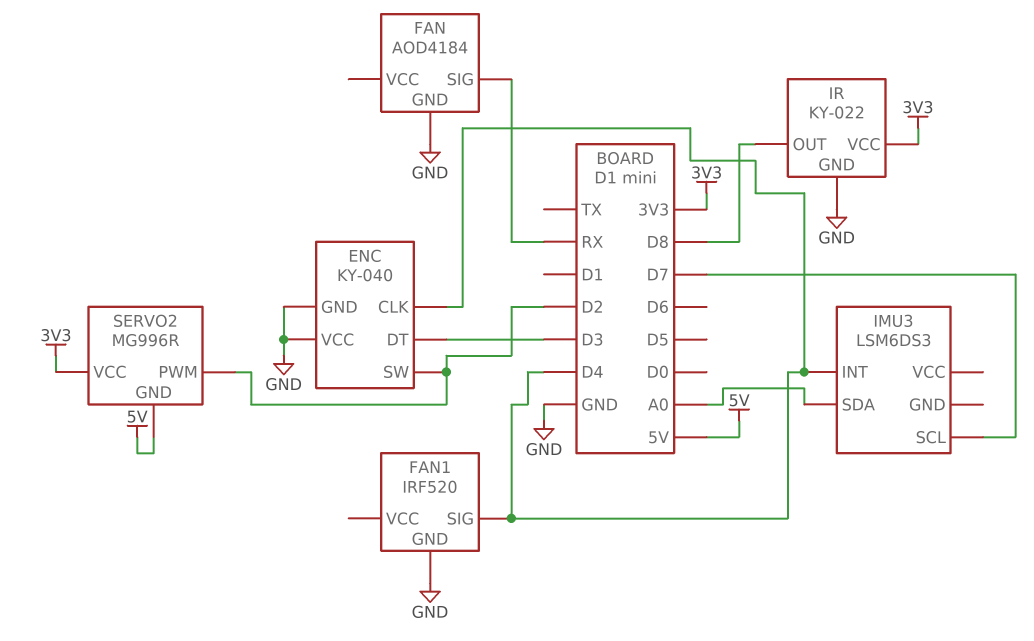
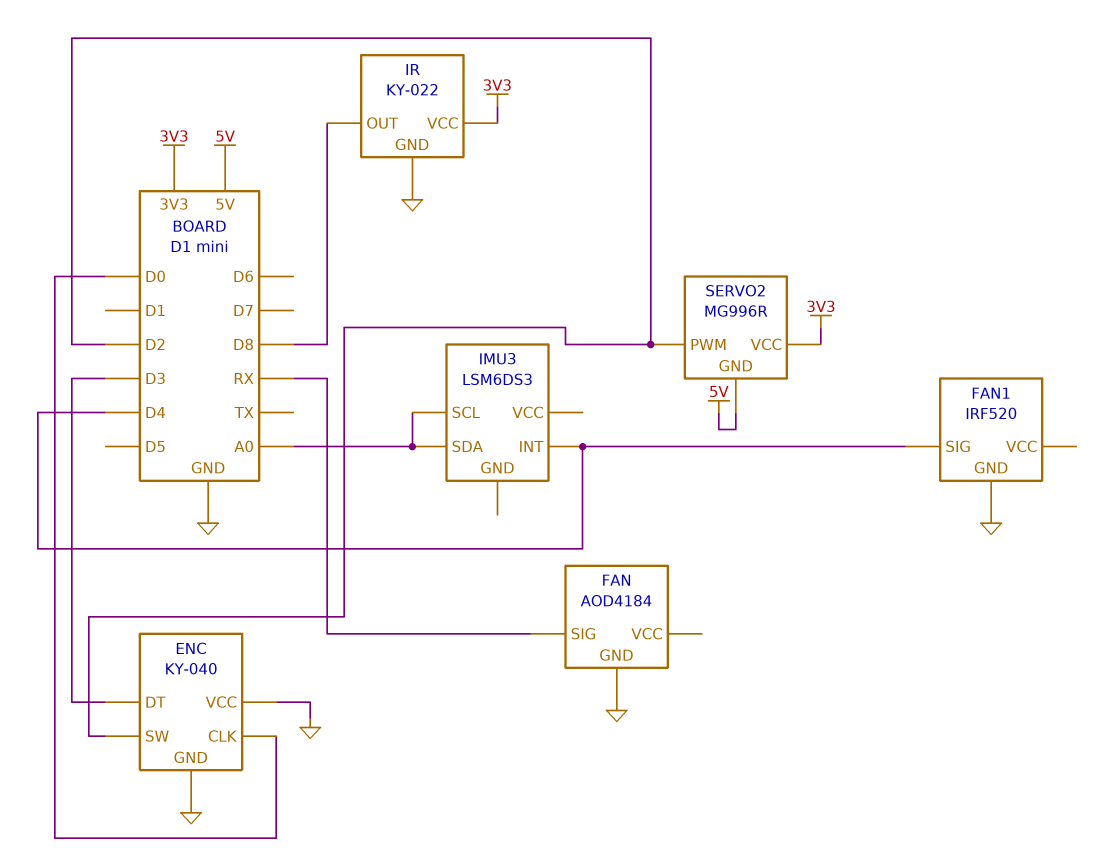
ENC pin CLK: D4 -> D0
IMU3 pin SCL: D7 -> A0

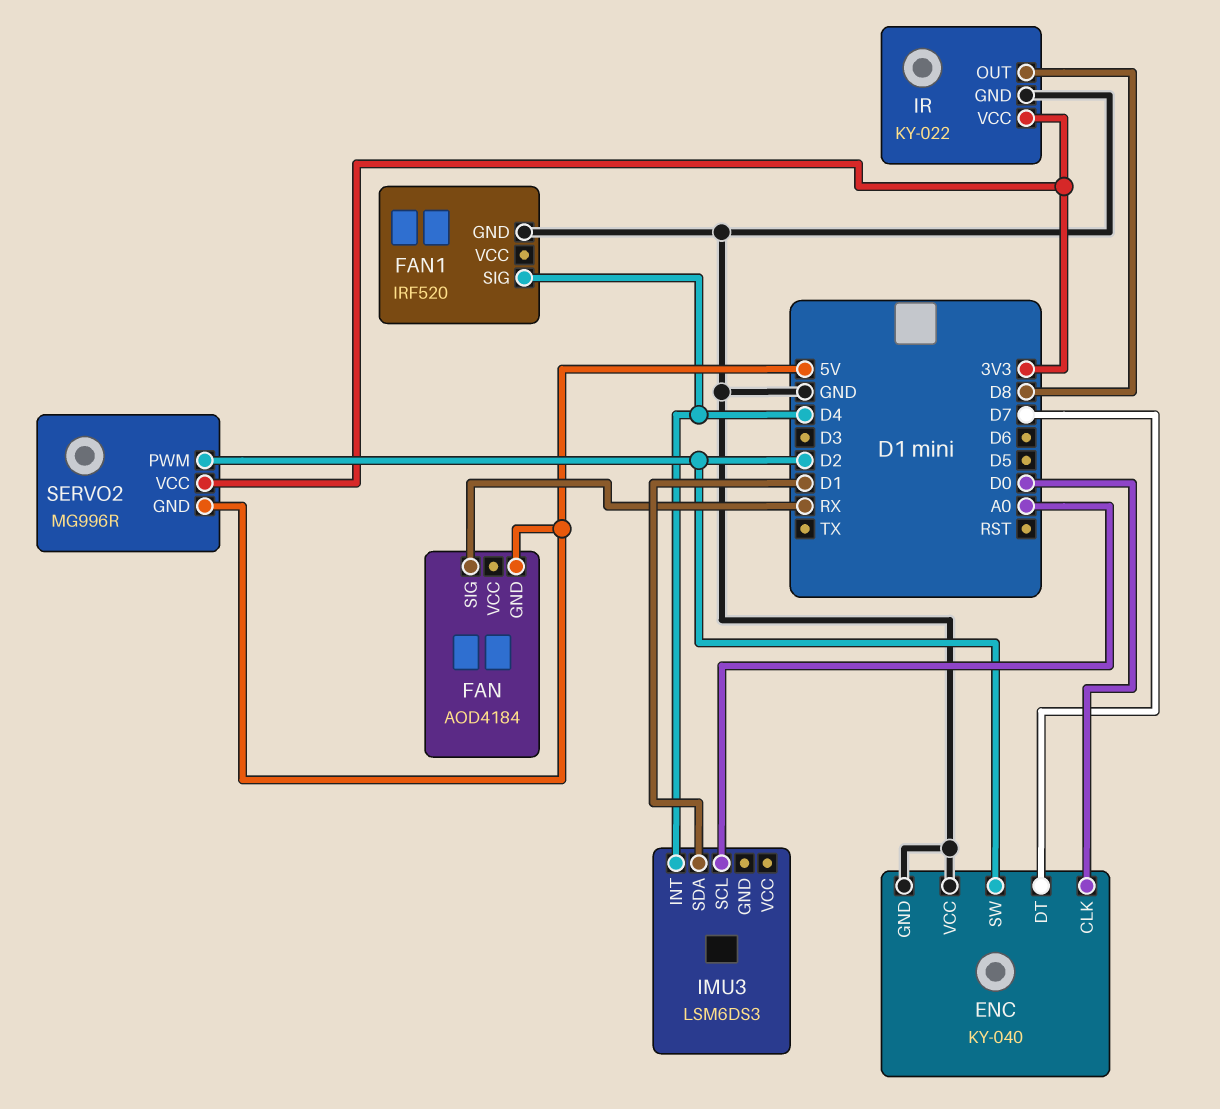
ENC pin DT: D3 -> D7
FAN pin GND: GND -> 5V
IMU3 pin SDA: A0 -> D1

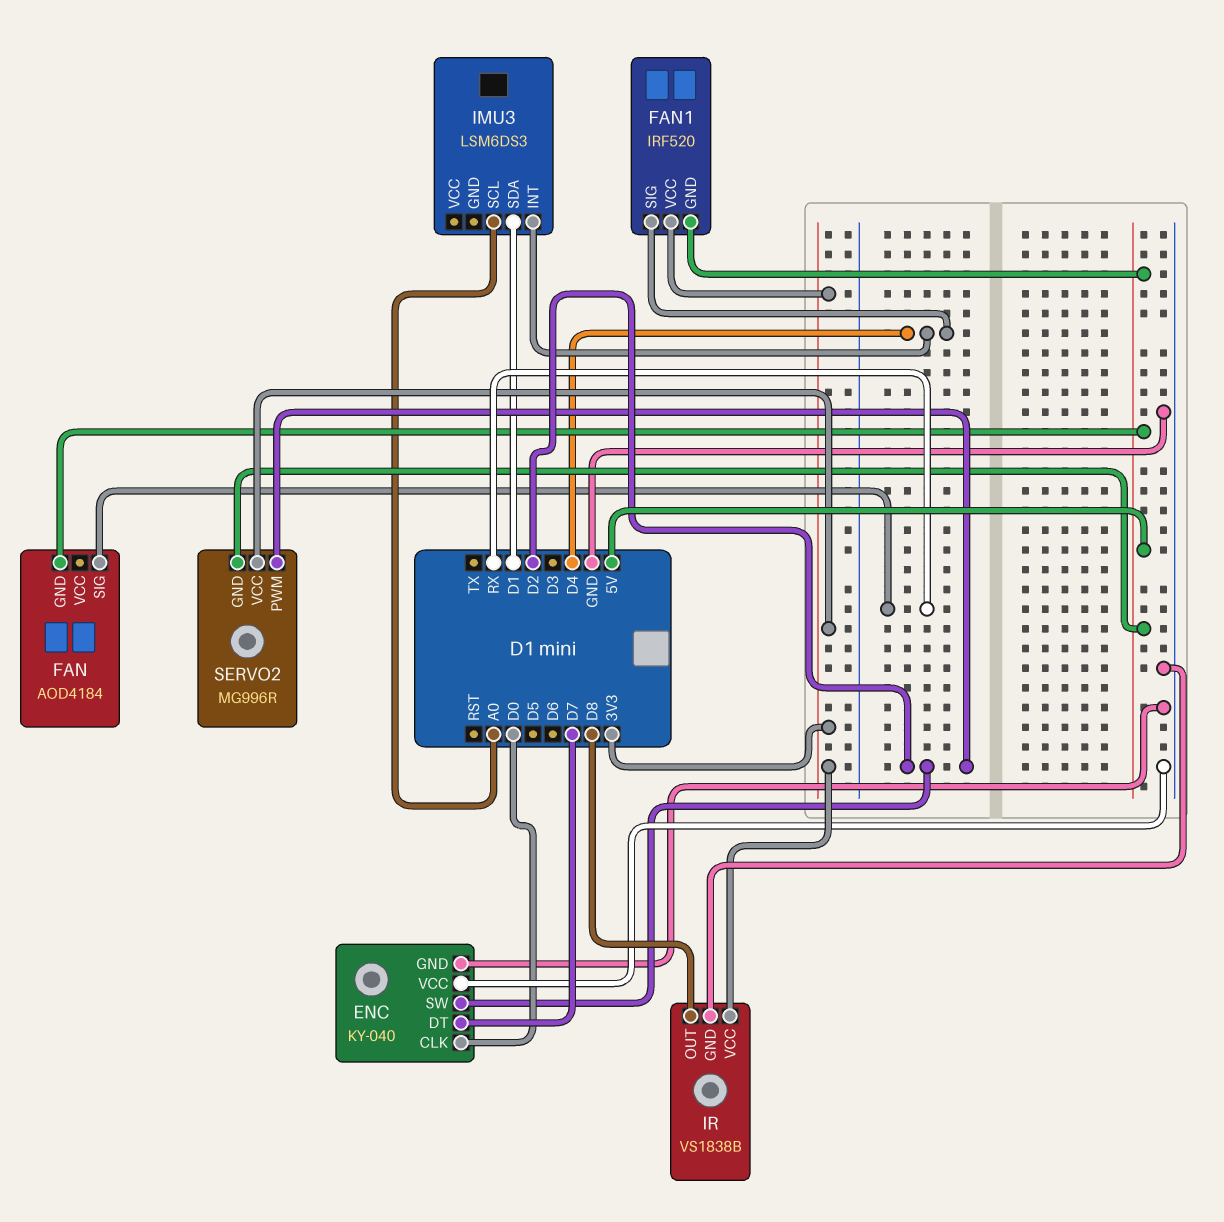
FAN1 pin GND: GND -> 5V
FAN1 pin VCC: none -> 3V3
IR: KY-022 -> VS1838B

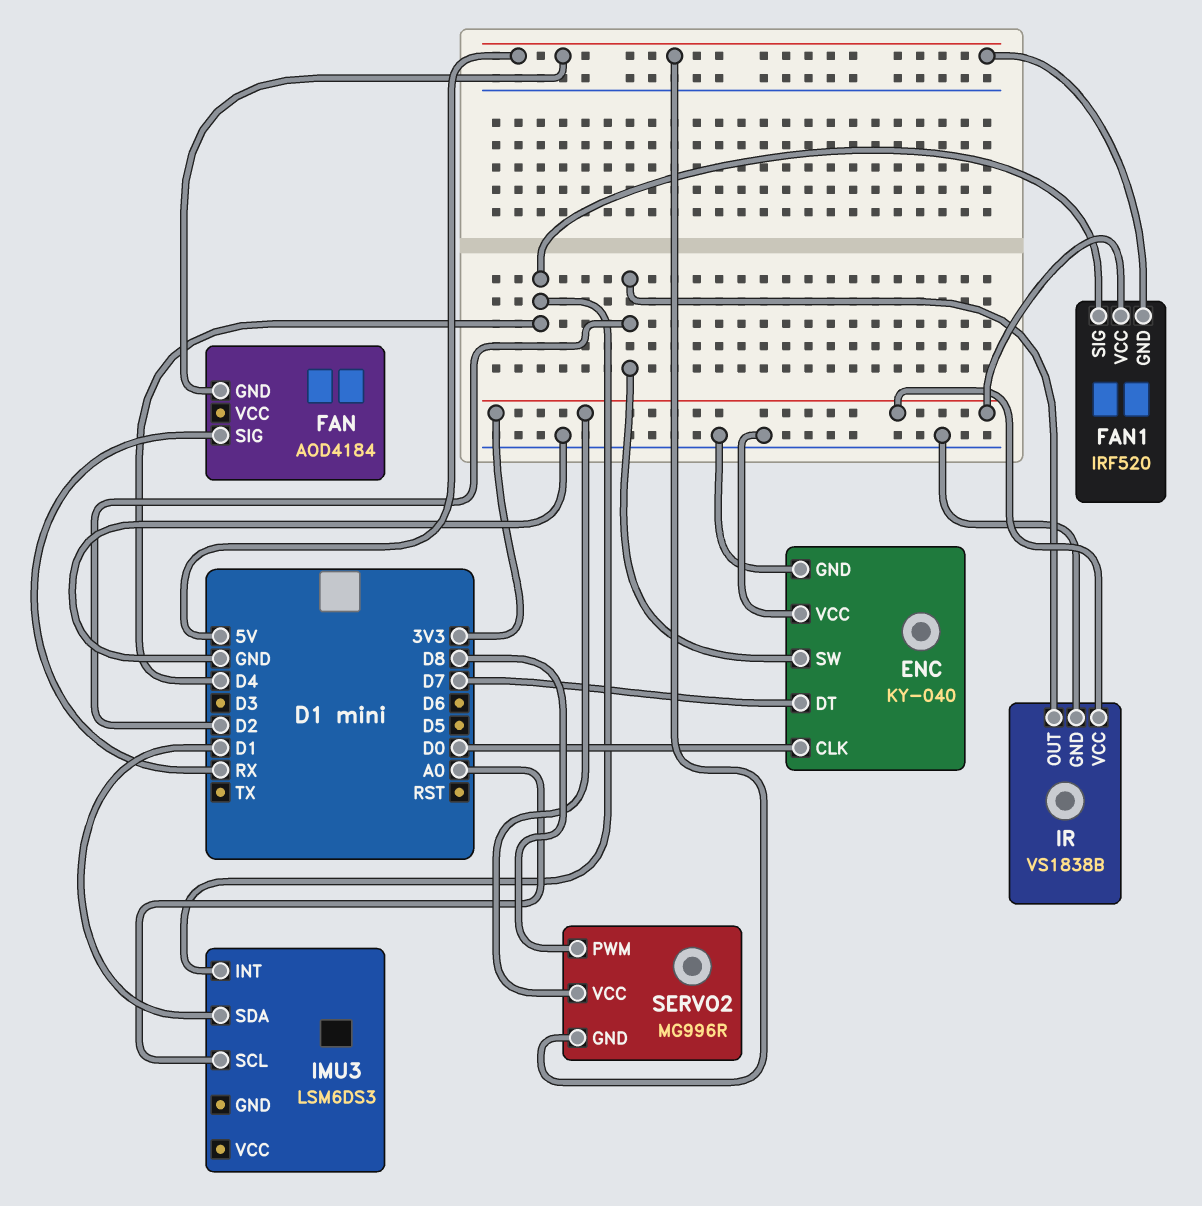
IR pin OUT: D8 -> D2
SERVO2 pin PWM: D2 -> D8

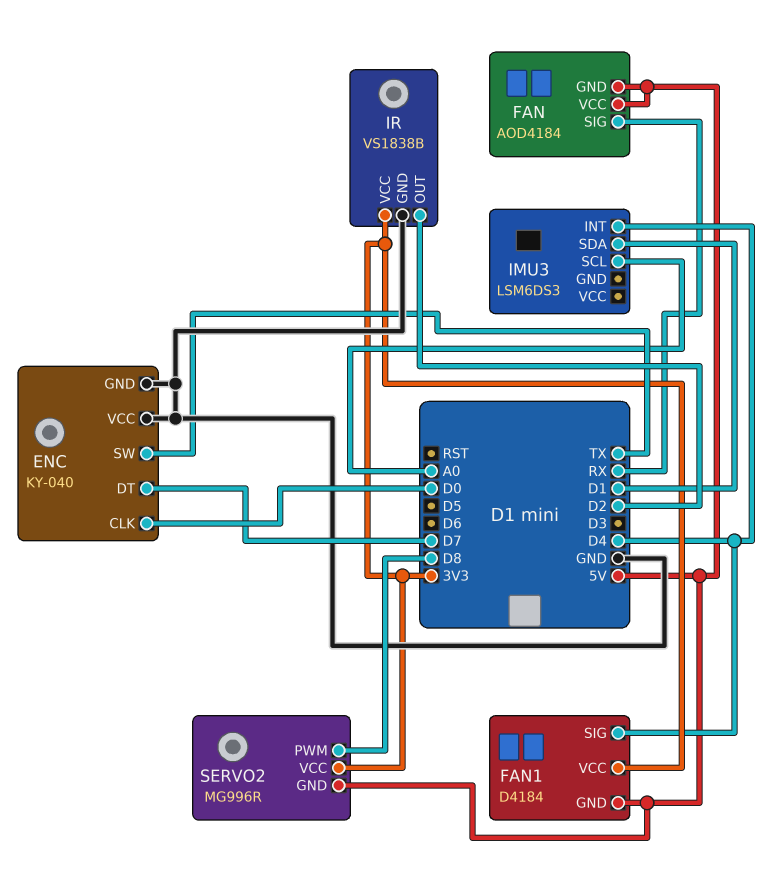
ENC pin SW: D2 -> TX
FAN pin VCC: none -> 5V
FAN1: IRF520 -> D4184

